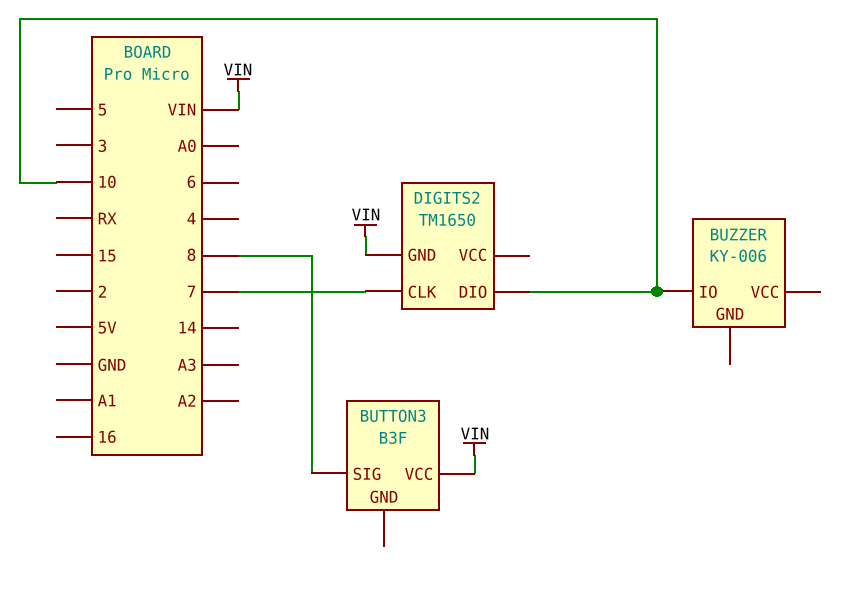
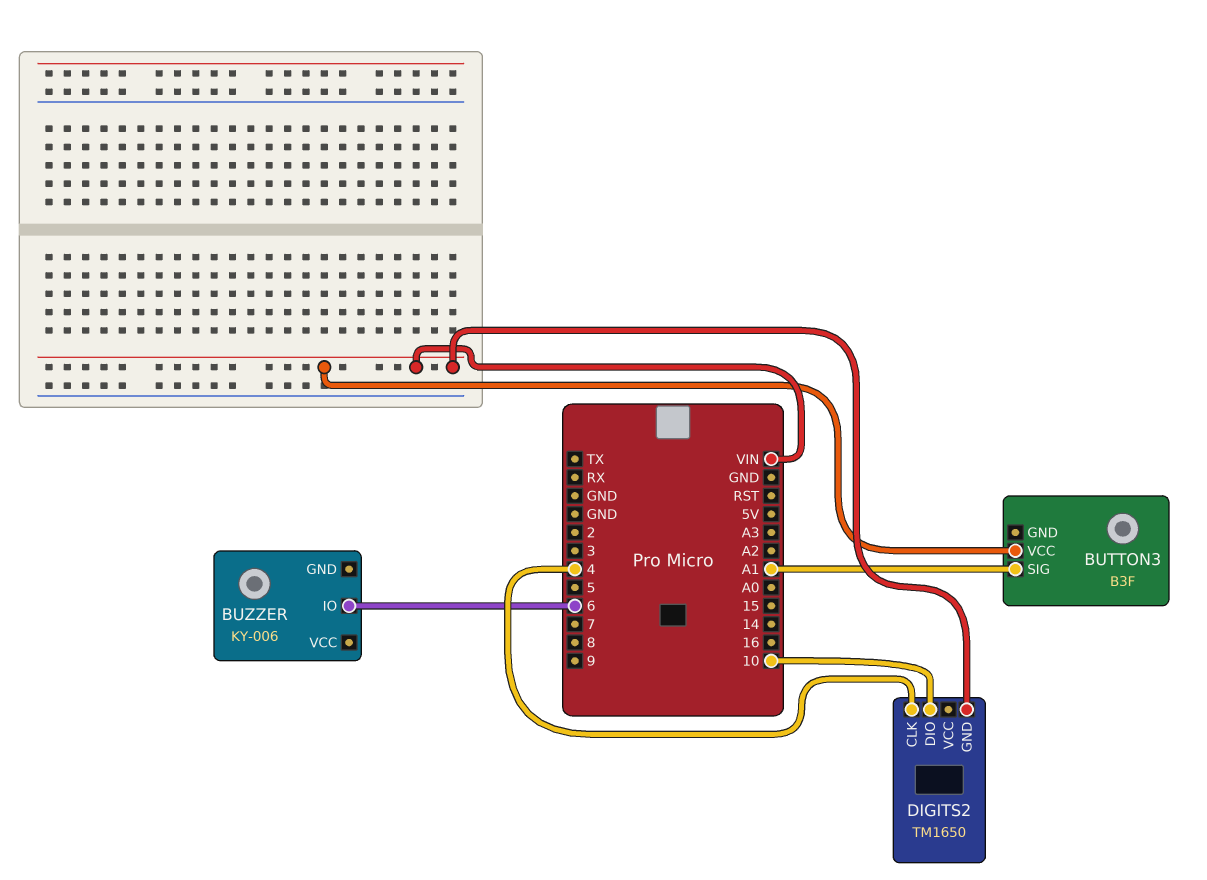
BUTTON3 pin SIG: 8 -> A1
BUZZER pin IO: 10 -> 6
DIGITS2 pin CLK: 7 -> 4

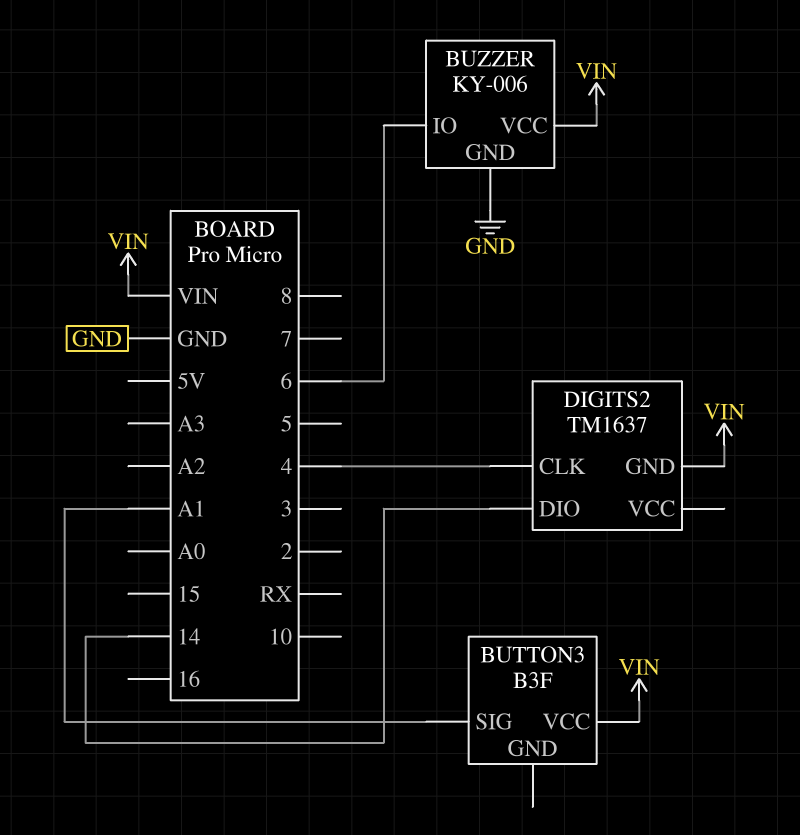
BUZZER pin GND: none -> GND
BUZZER pin VCC: none -> VIN
DIGITS2: TM1650 -> TM1637
DIGITS2 pin DIO: 10 -> 14

